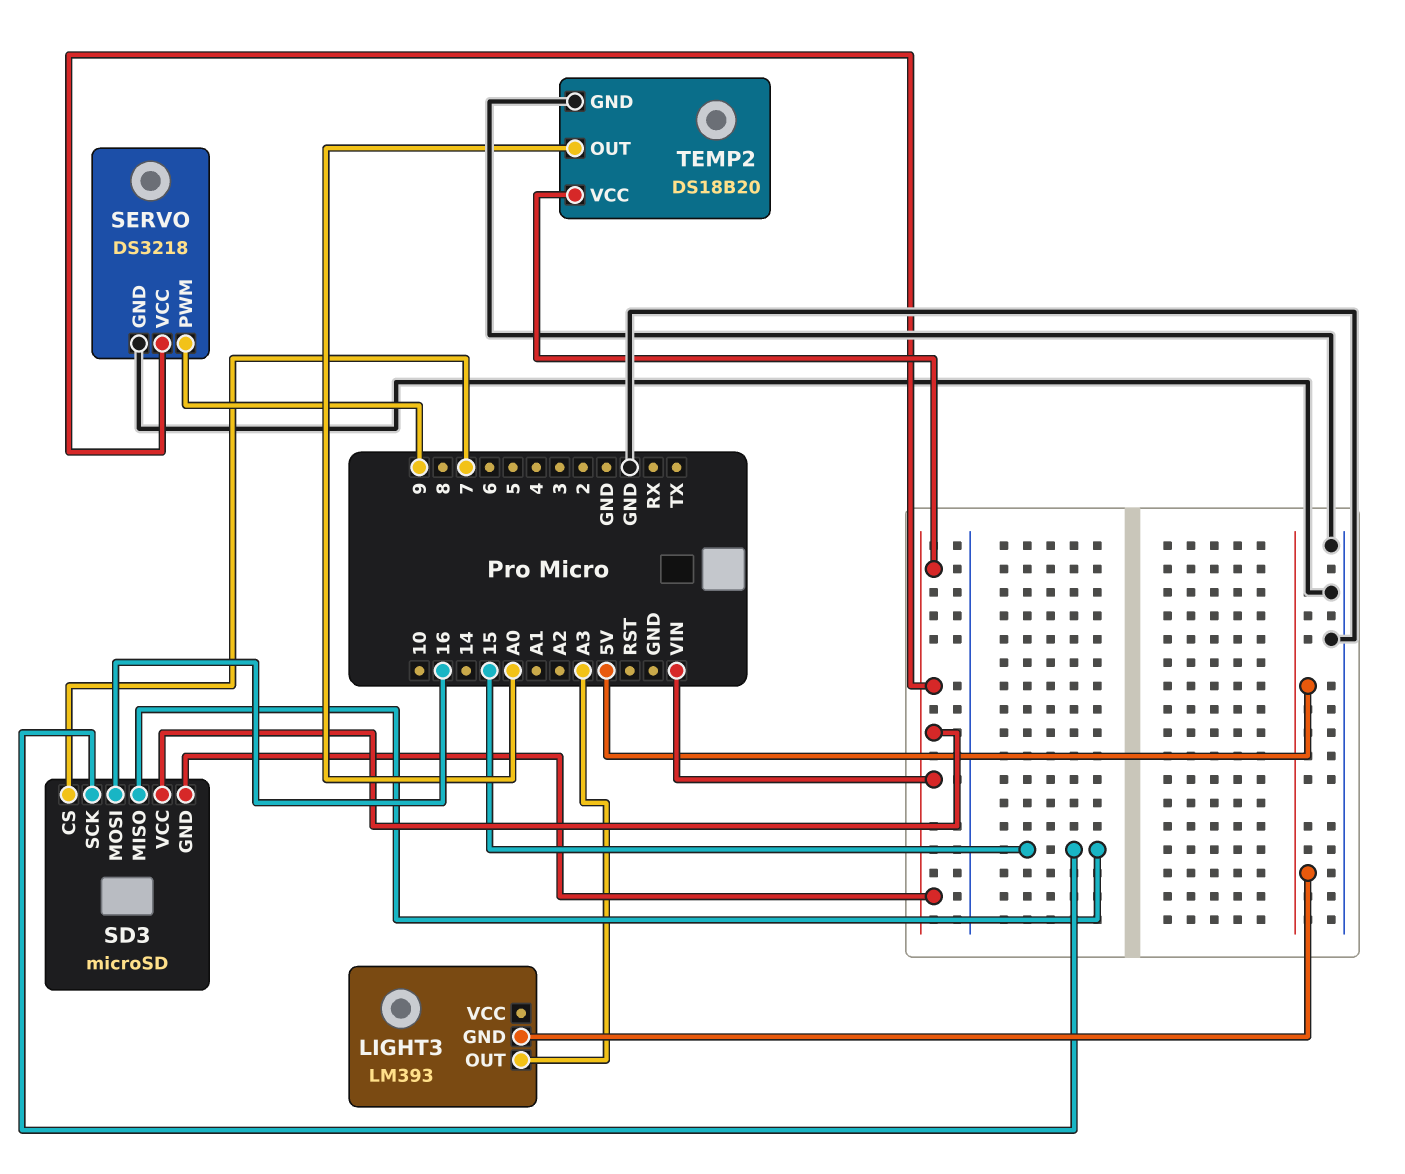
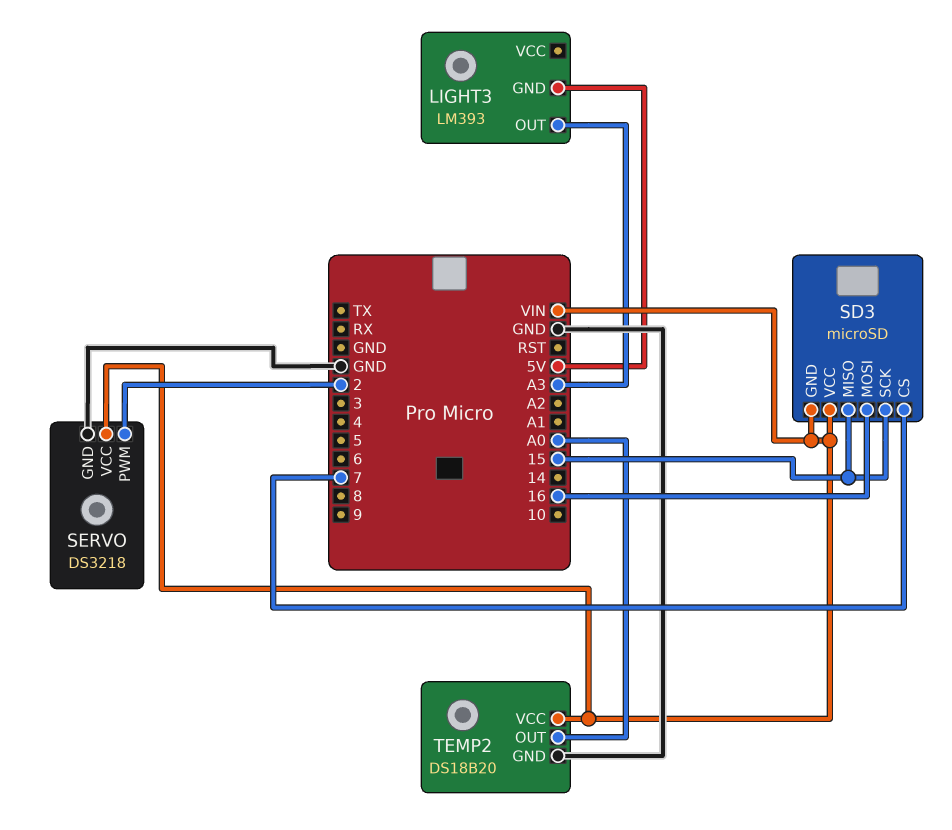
SERVO pin PWM: 9 -> 2

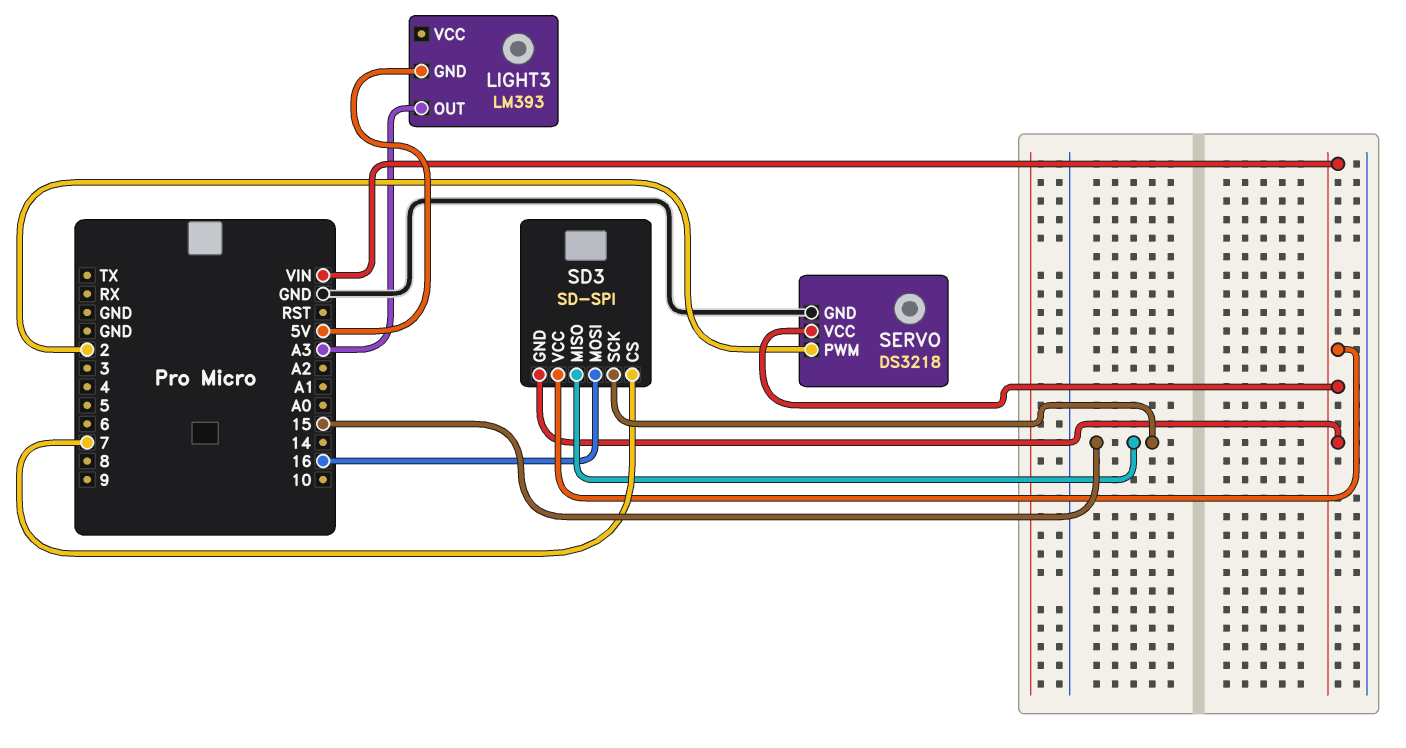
SD3: microSD -> SD-SPI
TEMP2: DS18B20 -> none
TEMP2 pin GND: GND -> none
TEMP2 pin OUT: A0 -> none
TEMP2 pin VCC: VIN -> none

